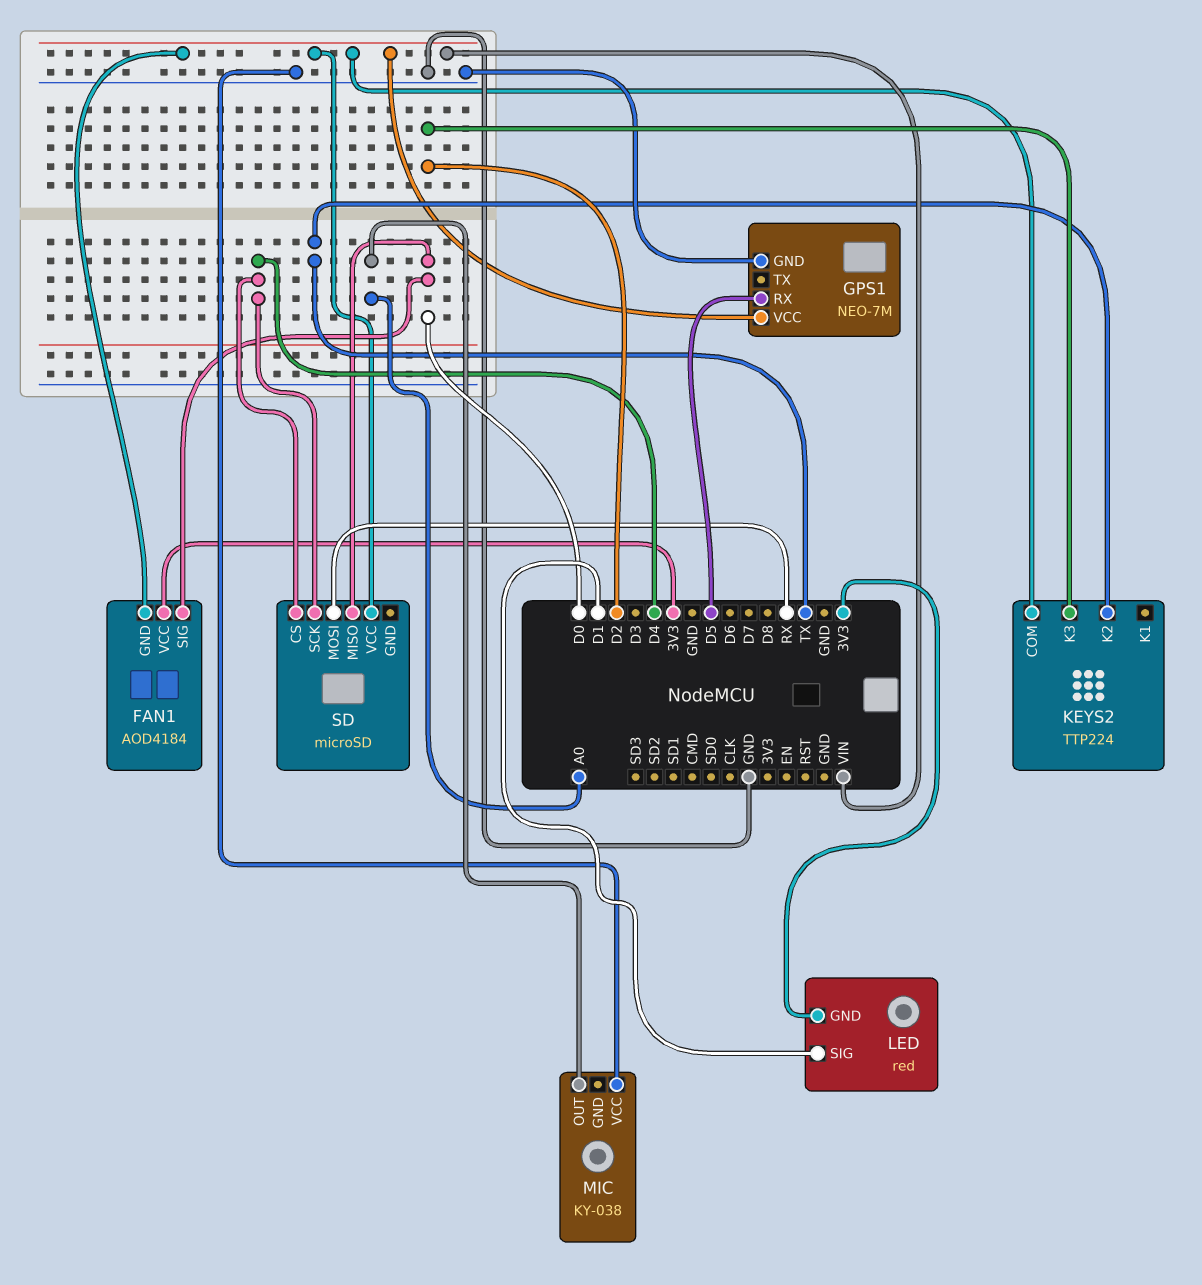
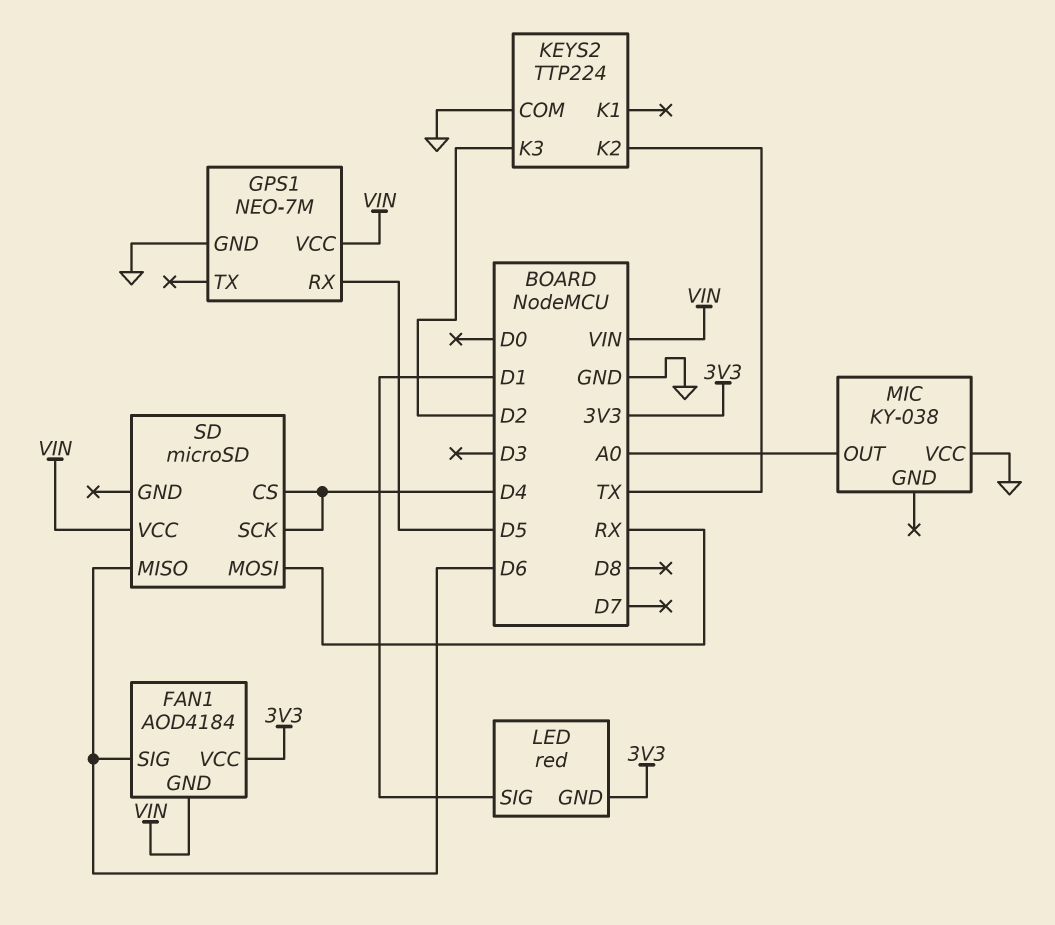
FAN1 pin SIG: D0 -> D6
KEYS2 pin COM: VIN -> GND
SD pin MISO: D0 -> D6

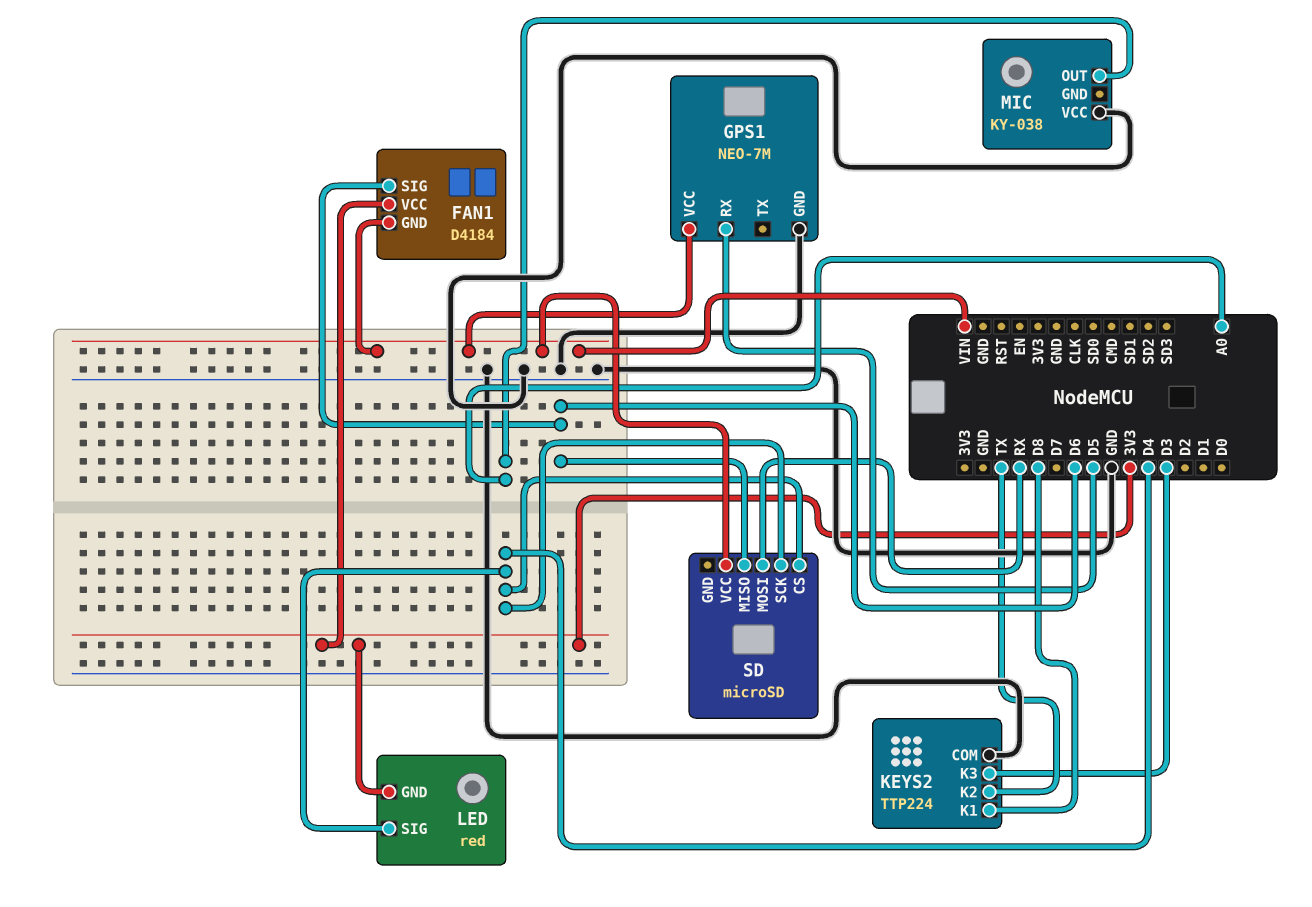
FAN1: AOD4184 -> D4184
KEYS2 pin K1: none -> D8
KEYS2 pin K3: D2 -> D3
LED pin SIG: D1 -> D4

